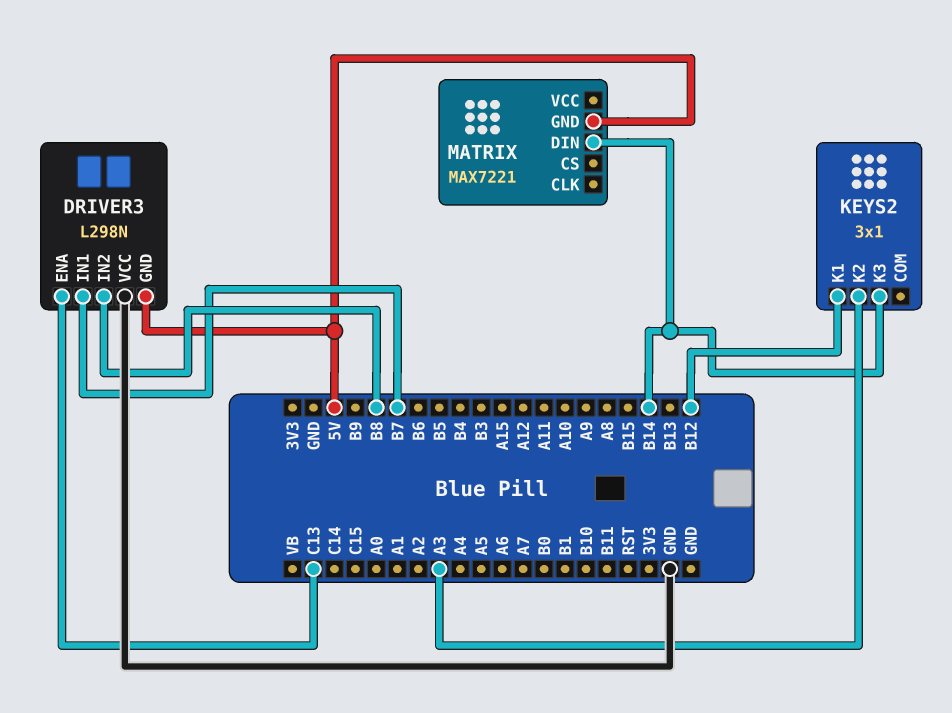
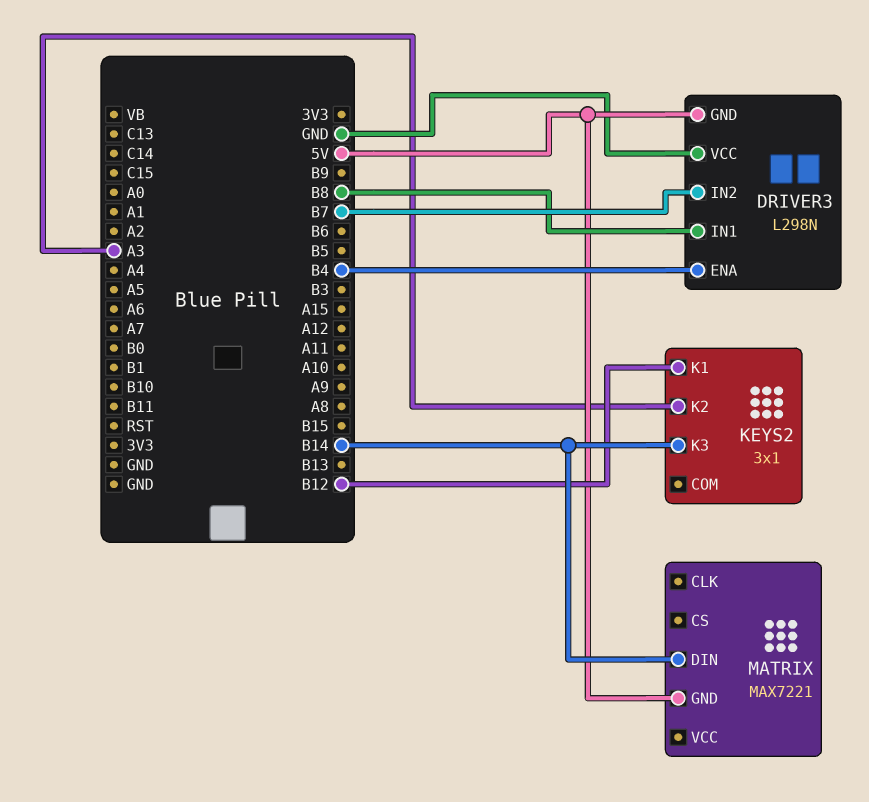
DRIVER3 pin ENA: C13 -> B4
DRIVER3 pin IN1: B7 -> B8
DRIVER3 pin IN2: B8 -> B7

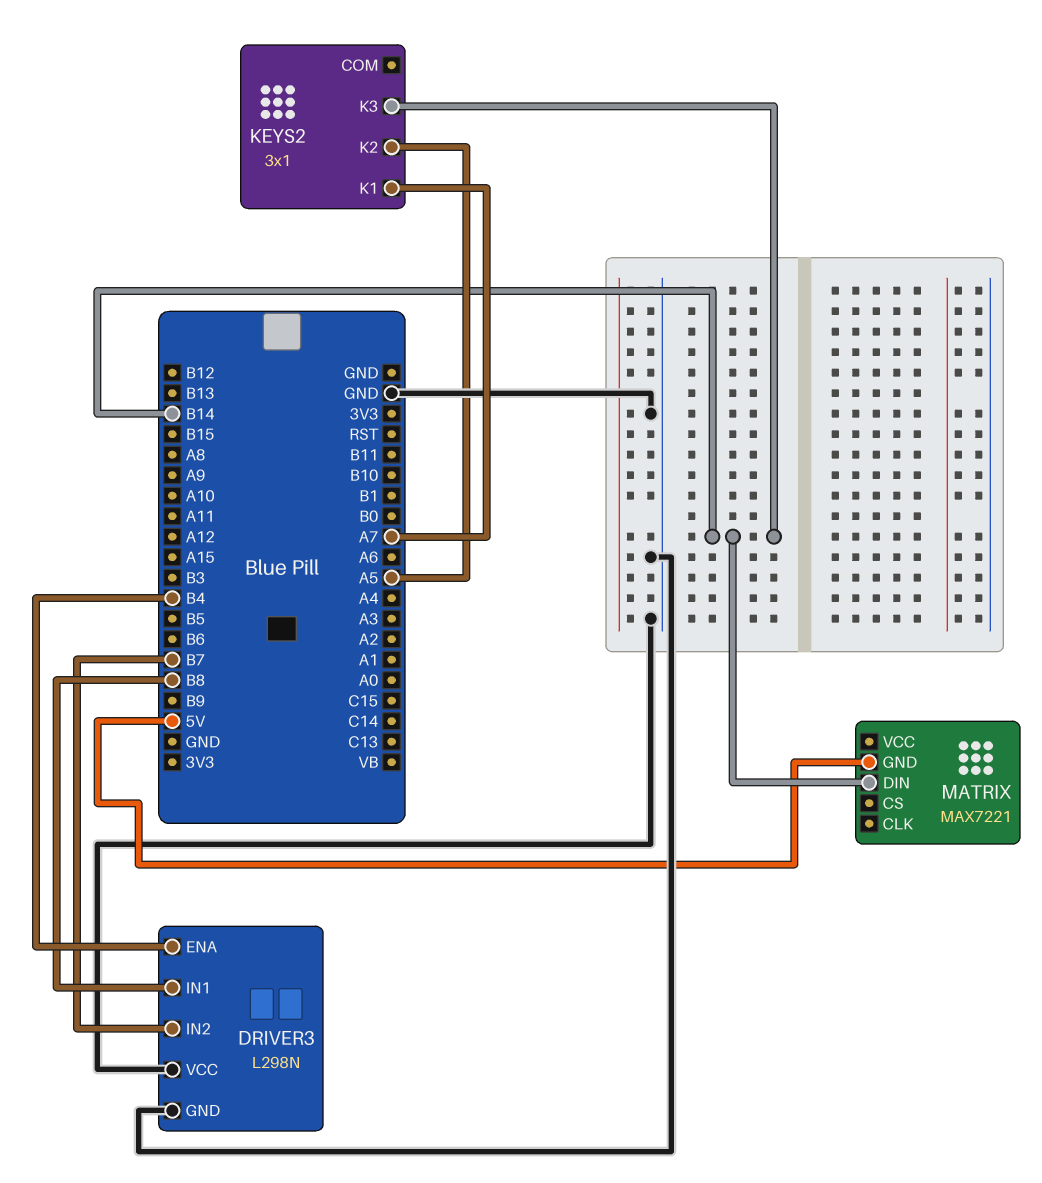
DRIVER3 pin GND: 5V -> GND
KEYS2 pin K1: B12 -> A7
KEYS2 pin K2: A3 -> A5

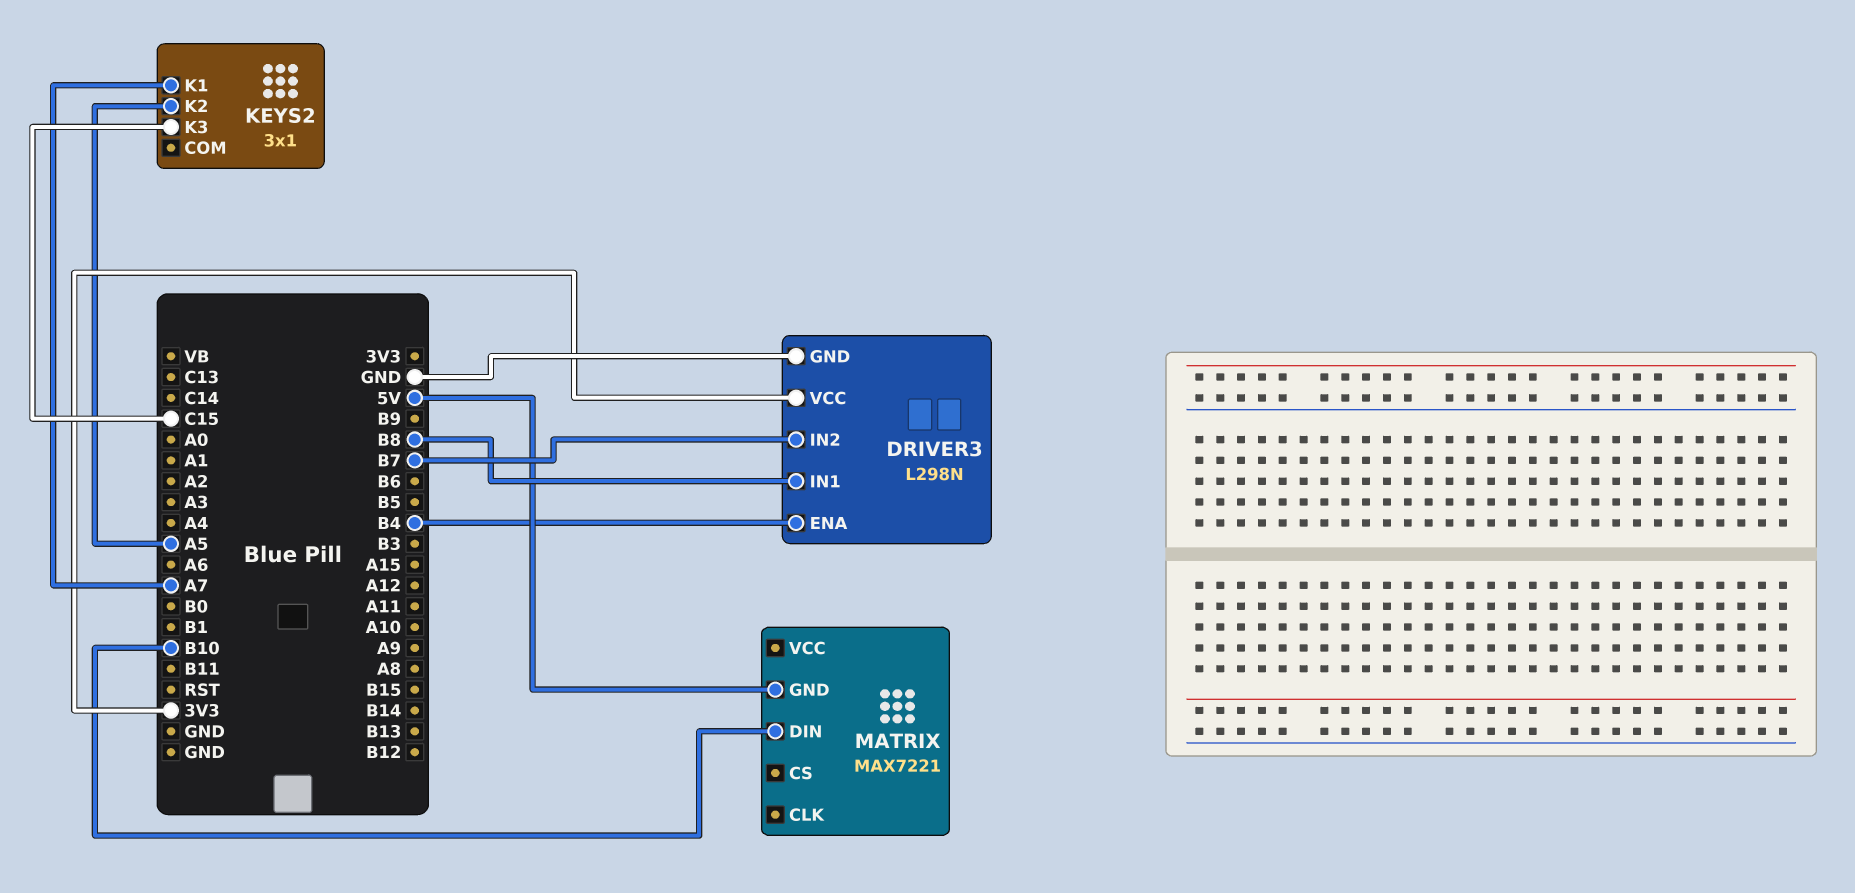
DRIVER3 pin VCC: GND -> 3V3
KEYS2 pin K3: B14 -> C15
MATRIX pin DIN: B14 -> B10

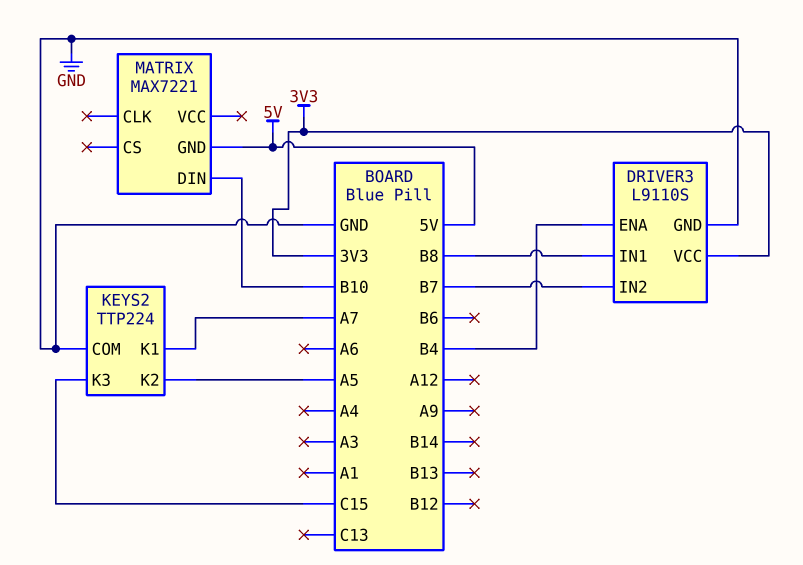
DRIVER3: L298N -> L9110S
KEYS2: 3x1 -> TTP224
KEYS2 pin COM: none -> GND

